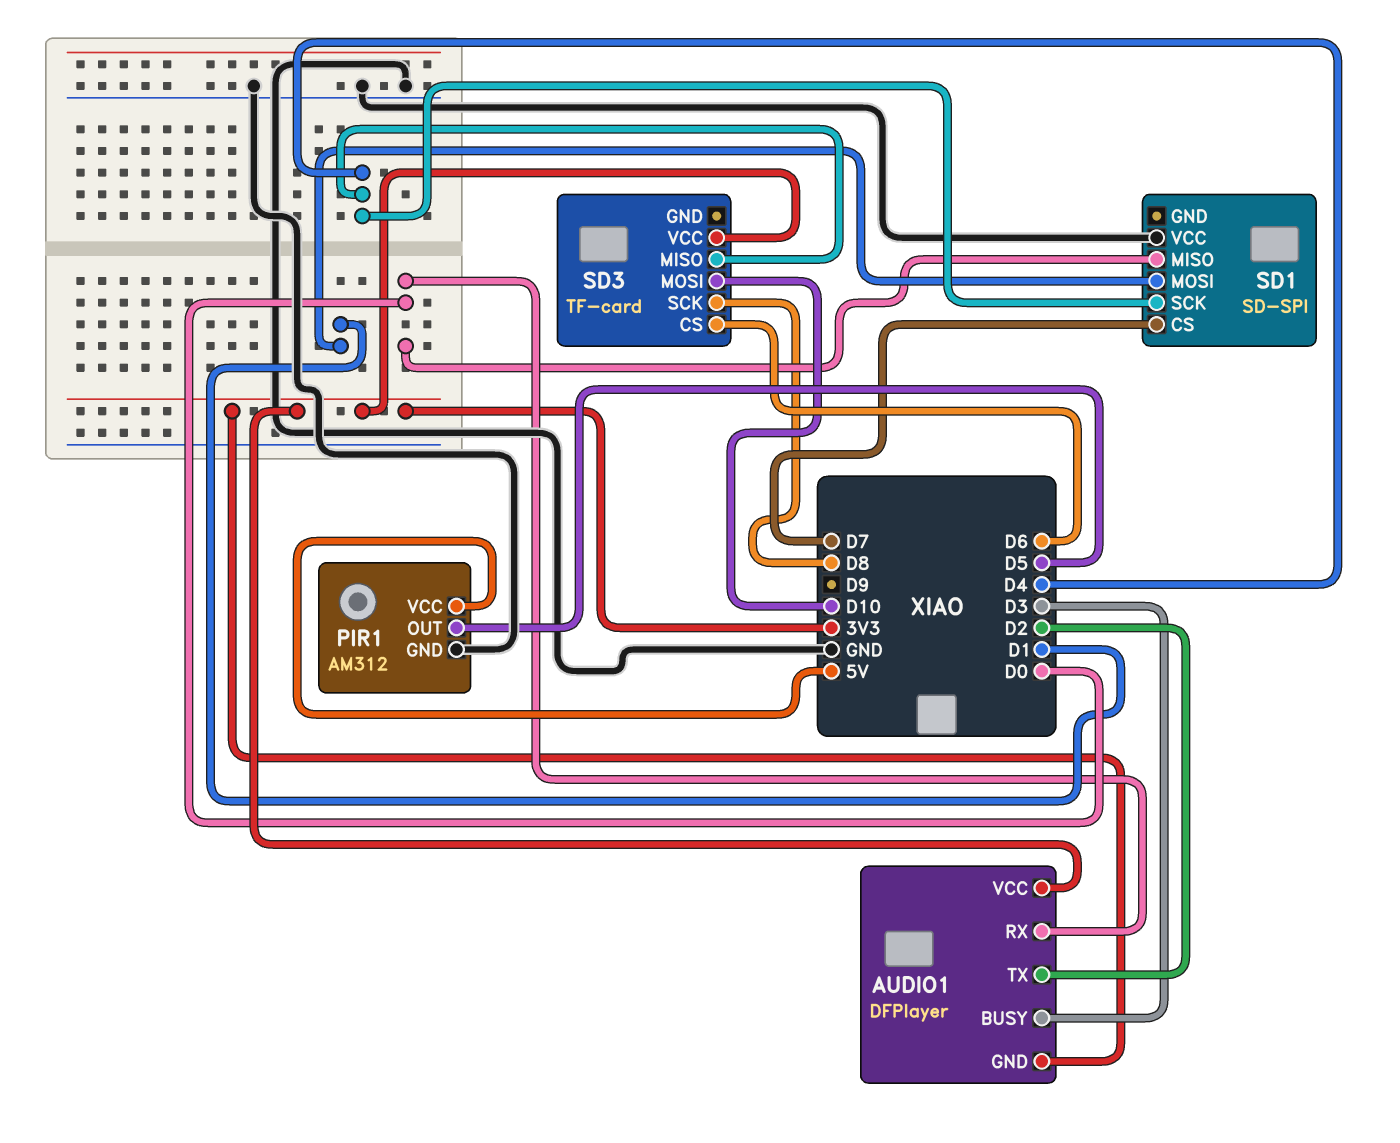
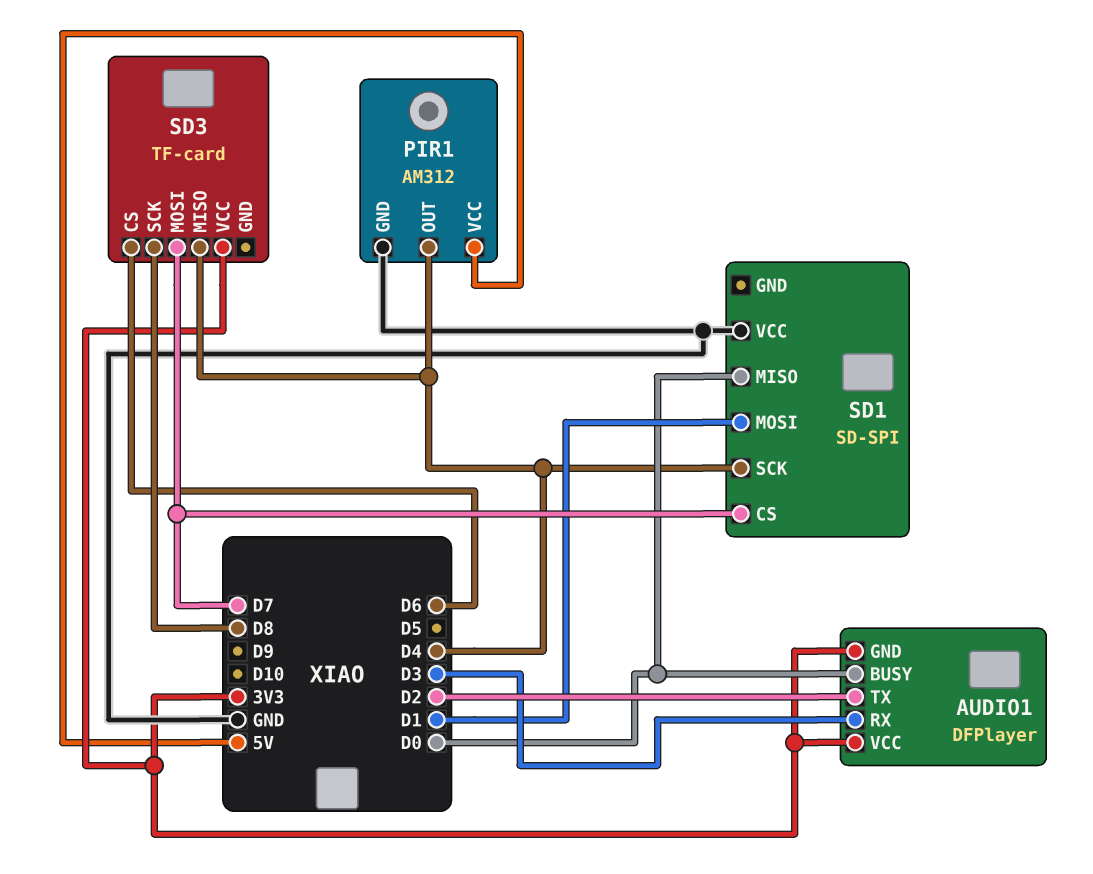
AUDIO1 pin BUSY: D3 -> D0
AUDIO1 pin RX: D0 -> D3
PIR1 pin OUT: D5 -> D4
SD3 pin MOSI: D10 -> D7

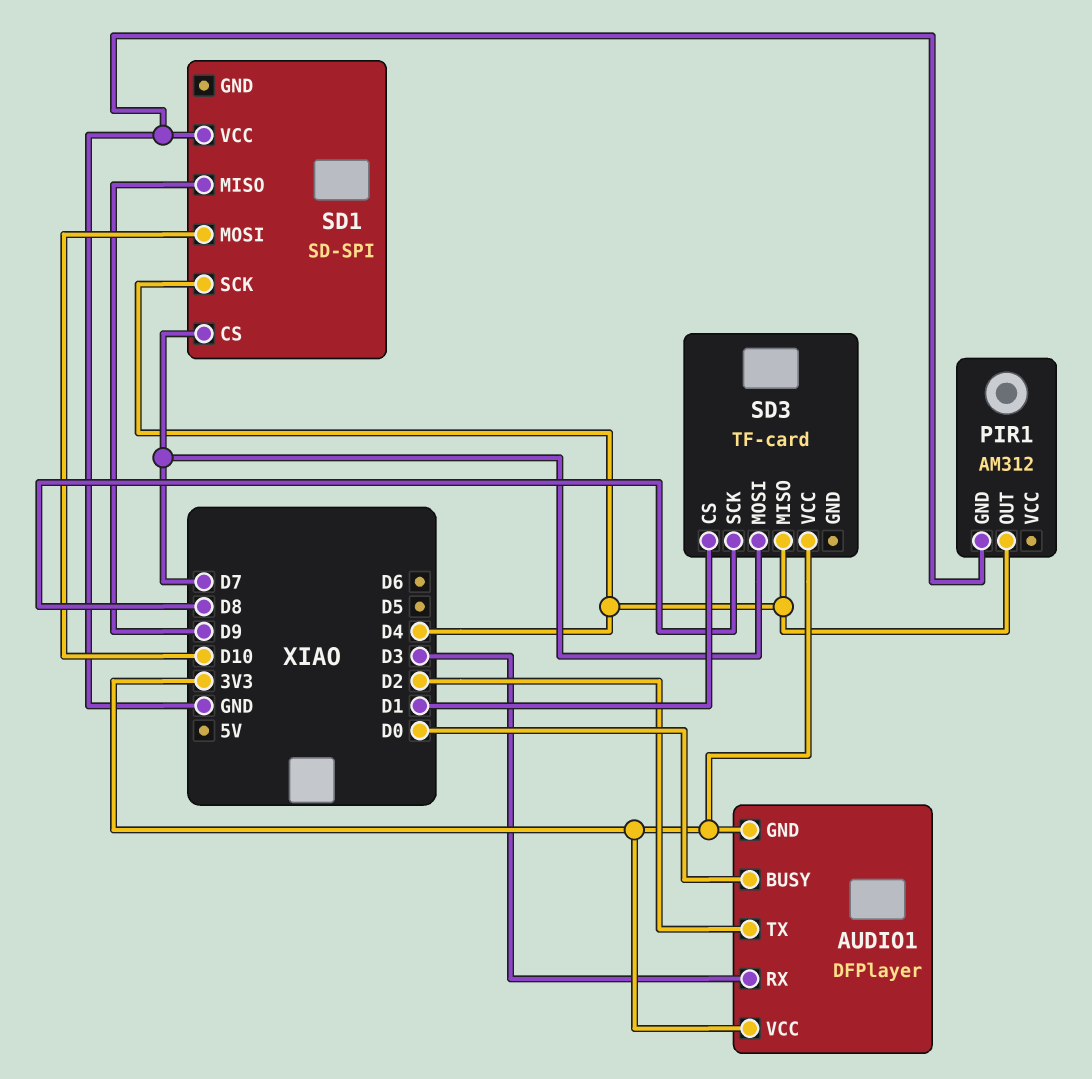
PIR1 pin VCC: 5V -> none
SD1 pin MISO: D0 -> D9
SD1 pin MOSI: D1 -> D10
SD3 pin CS: D6 -> D1

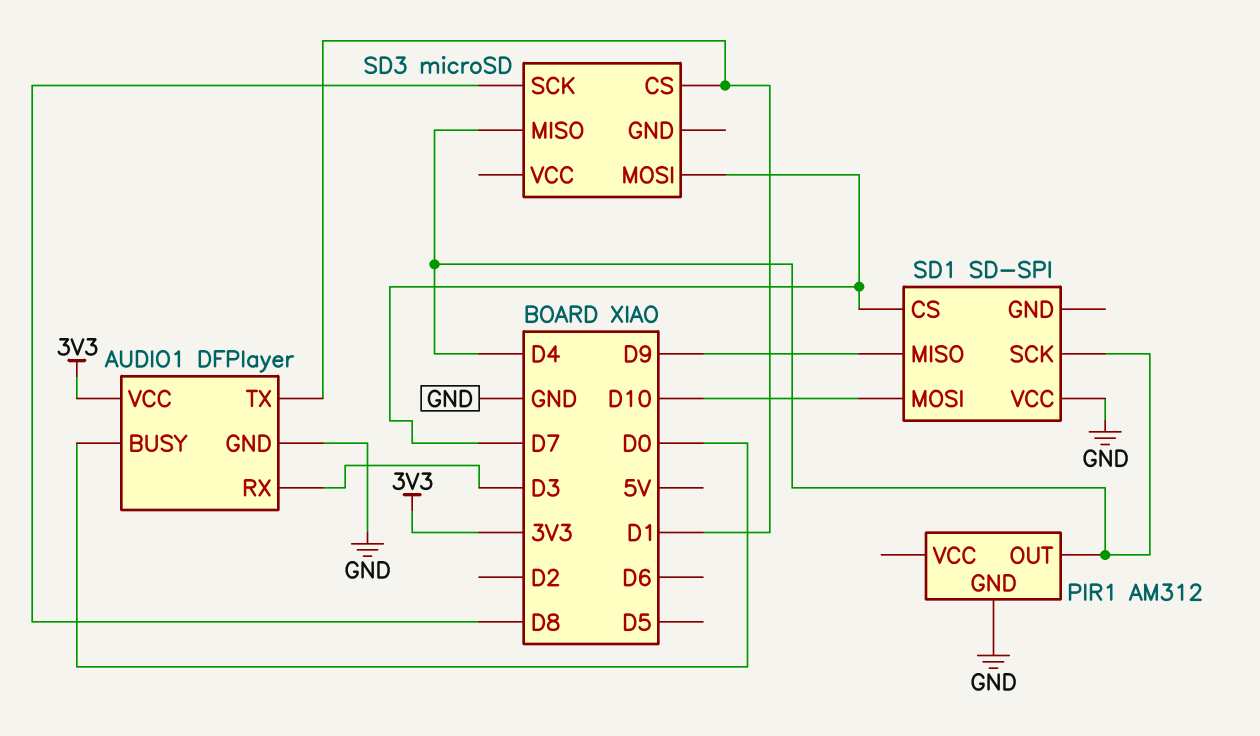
AUDIO1 pin GND: 3V3 -> GND
AUDIO1 pin TX: D2 -> D1
SD3: TF-card -> microSD
SD3 pin VCC: 3V3 -> none

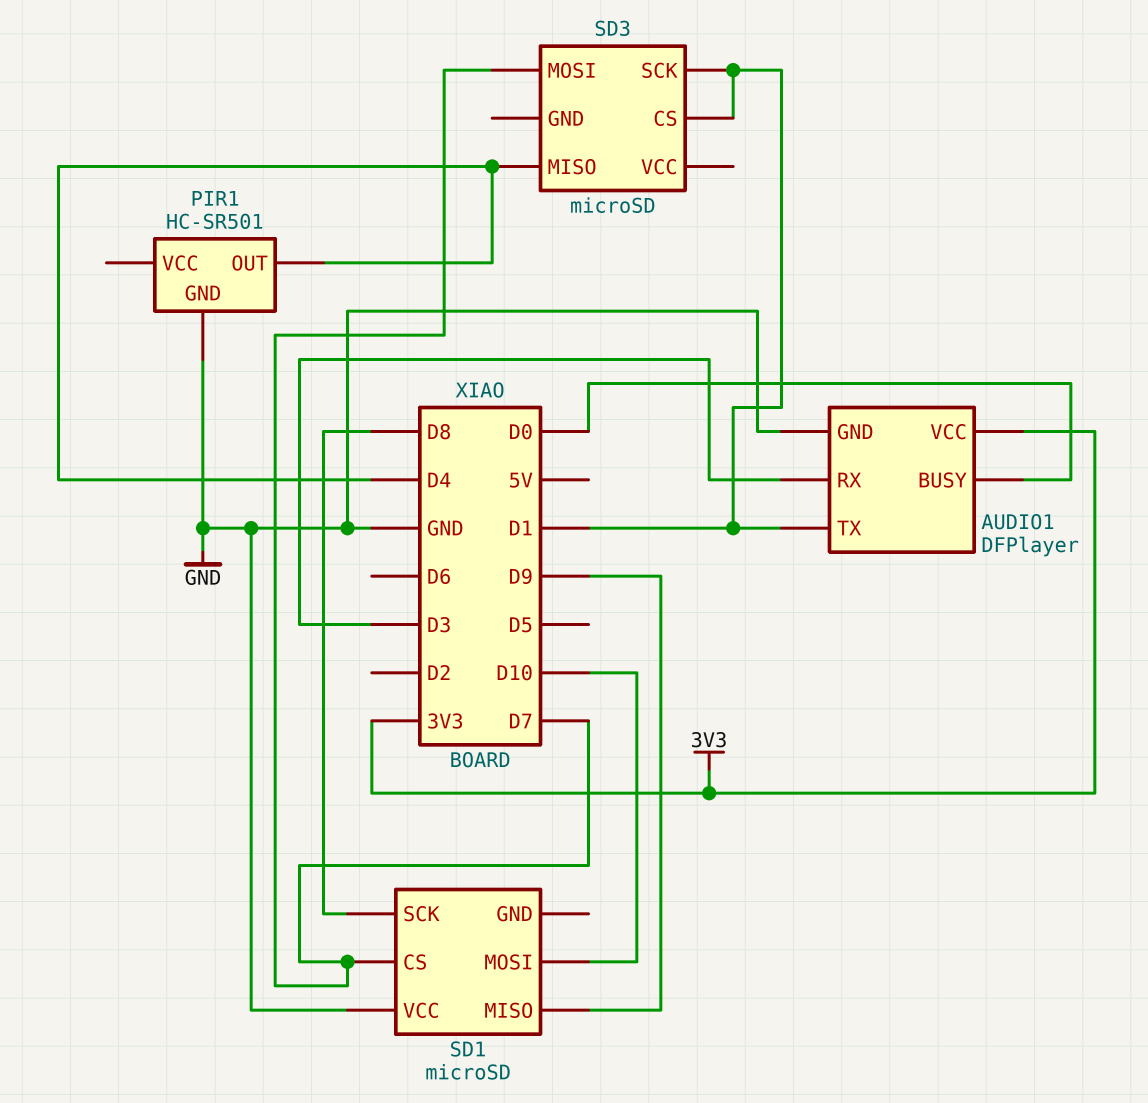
PIR1: AM312 -> HC-SR501
SD1: SD-SPI -> microSD
SD1 pin SCK: D4 -> D8
SD3 pin SCK: D8 -> D1

